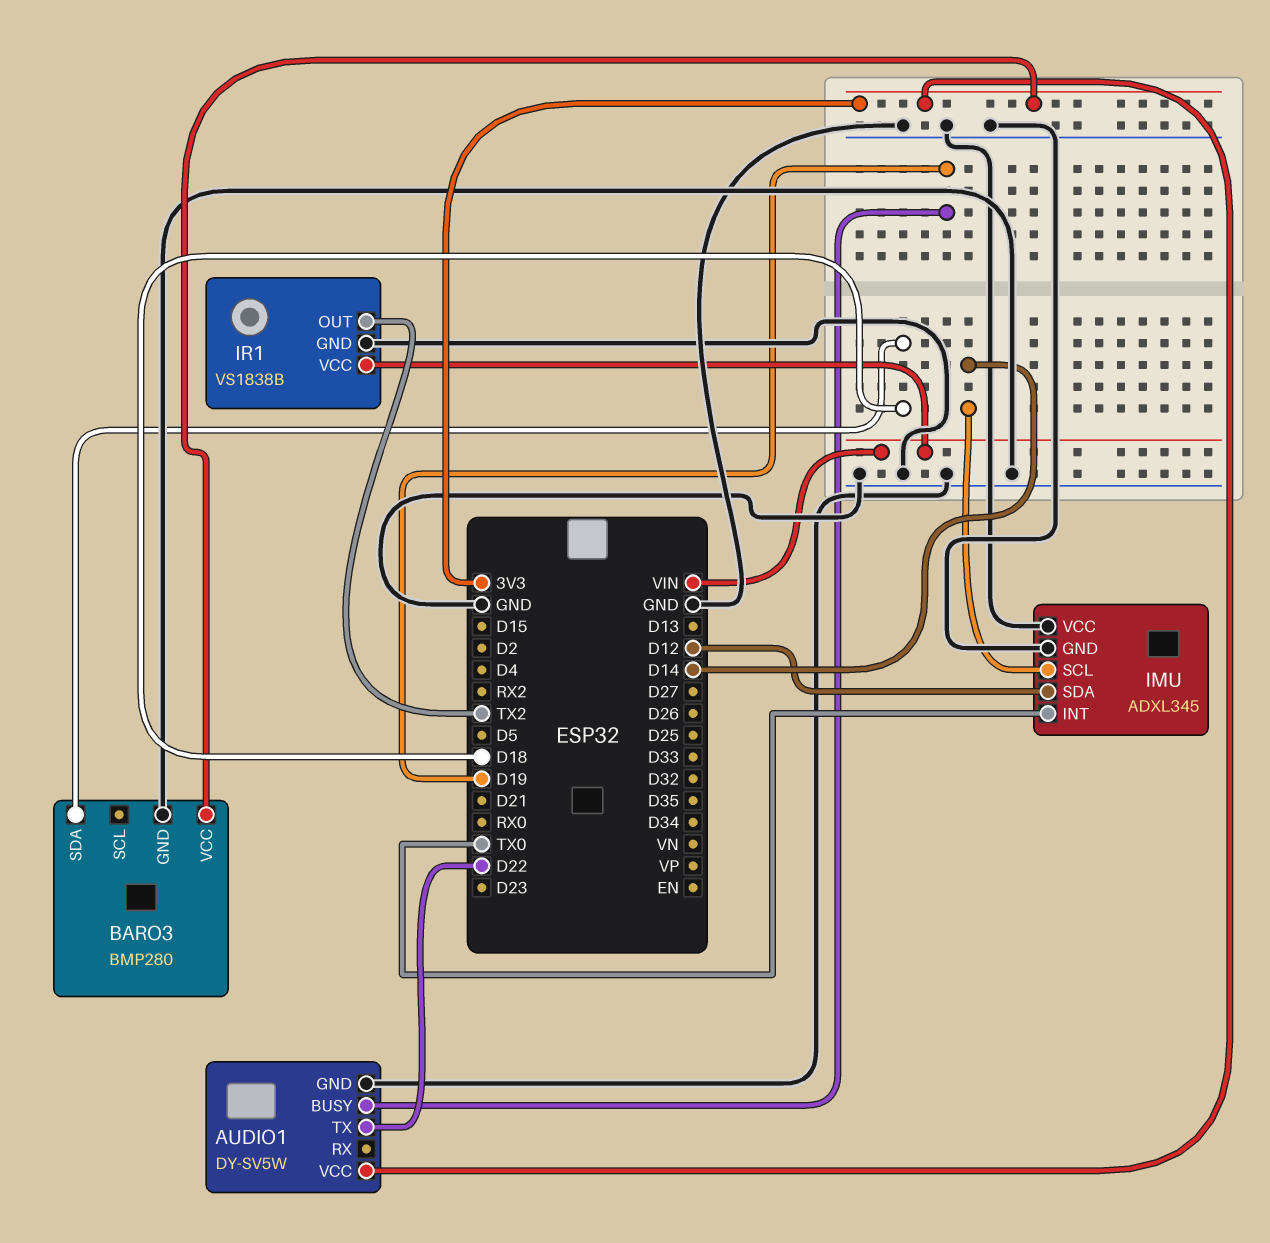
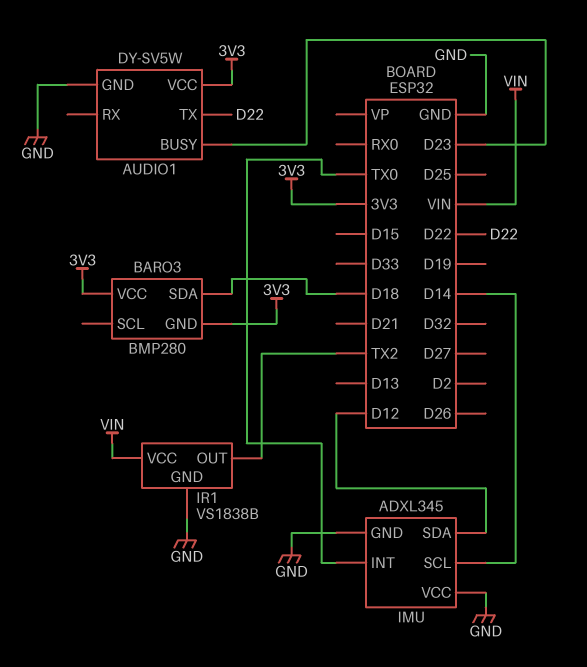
AUDIO1 pin BUSY: D19 -> D23
BARO3 pin GND: GND -> 3V3

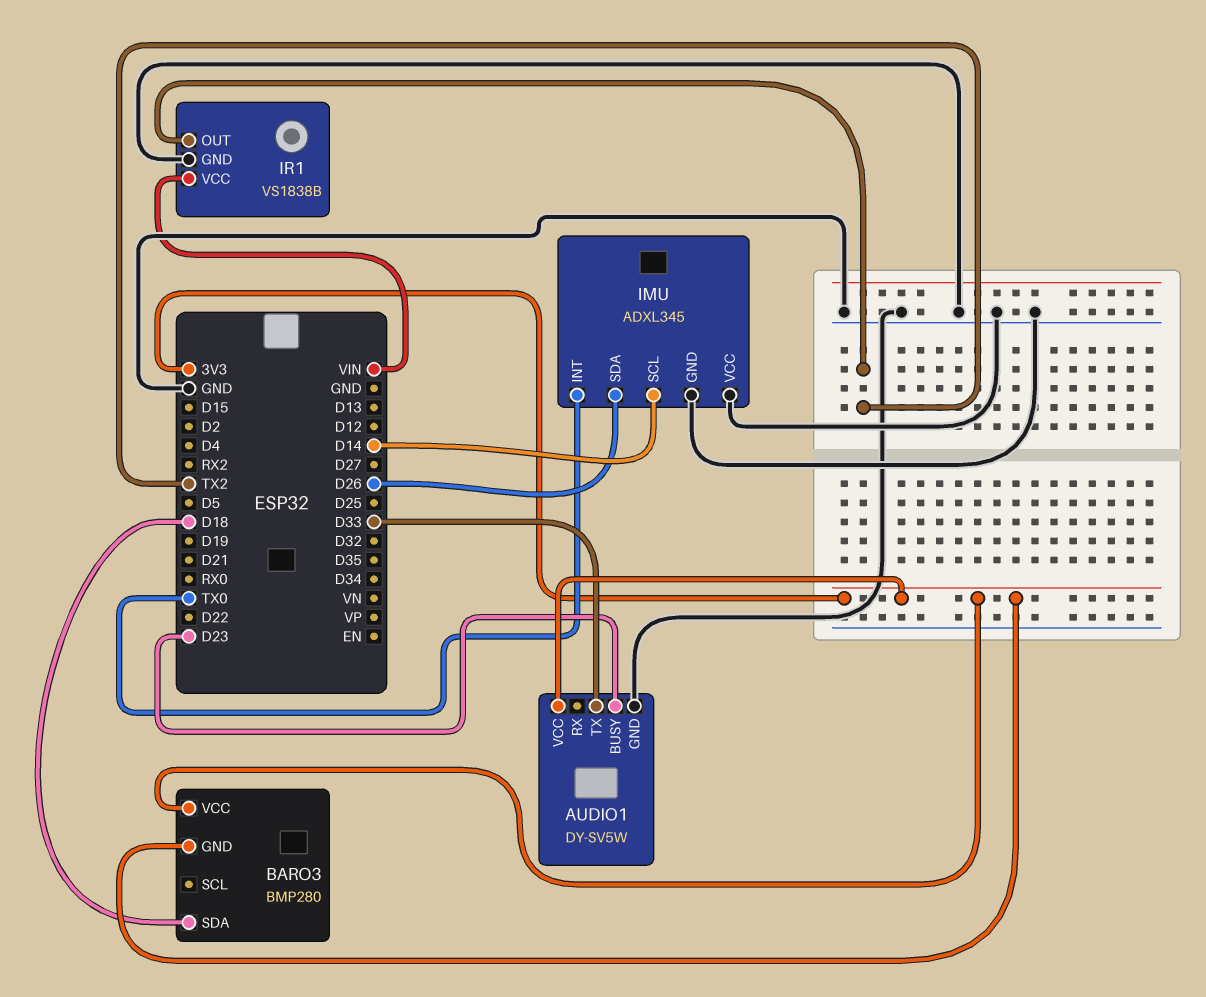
AUDIO1 pin TX: D22 -> D33
IMU pin SDA: D12 -> D26

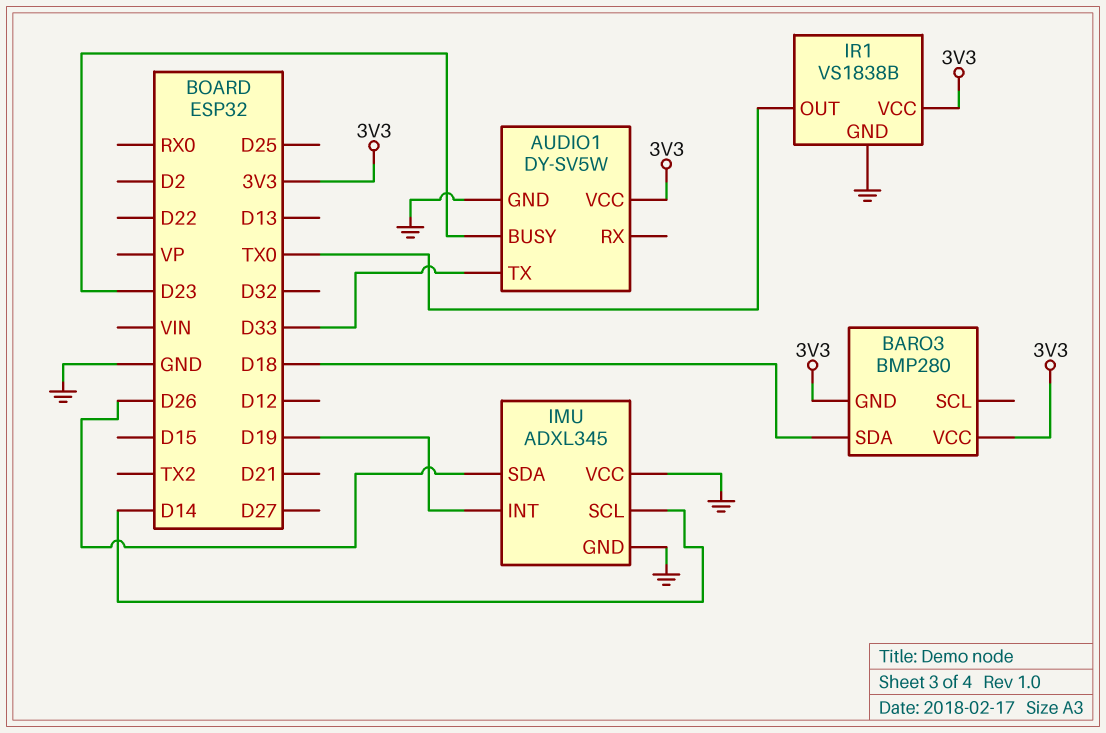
IMU pin INT: TX0 -> D19
IR1 pin OUT: TX2 -> TX0
IR1 pin VCC: VIN -> 3V3

